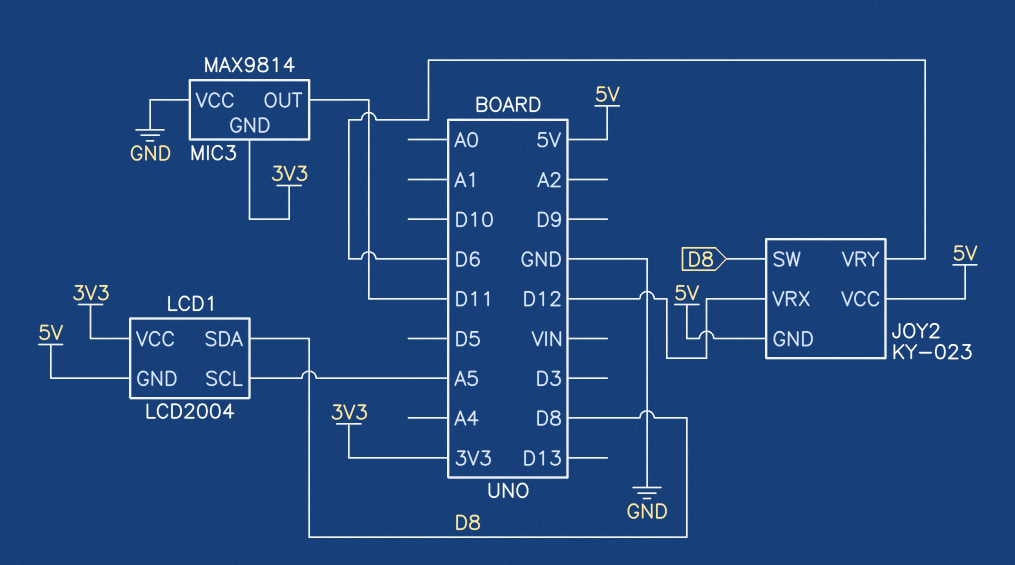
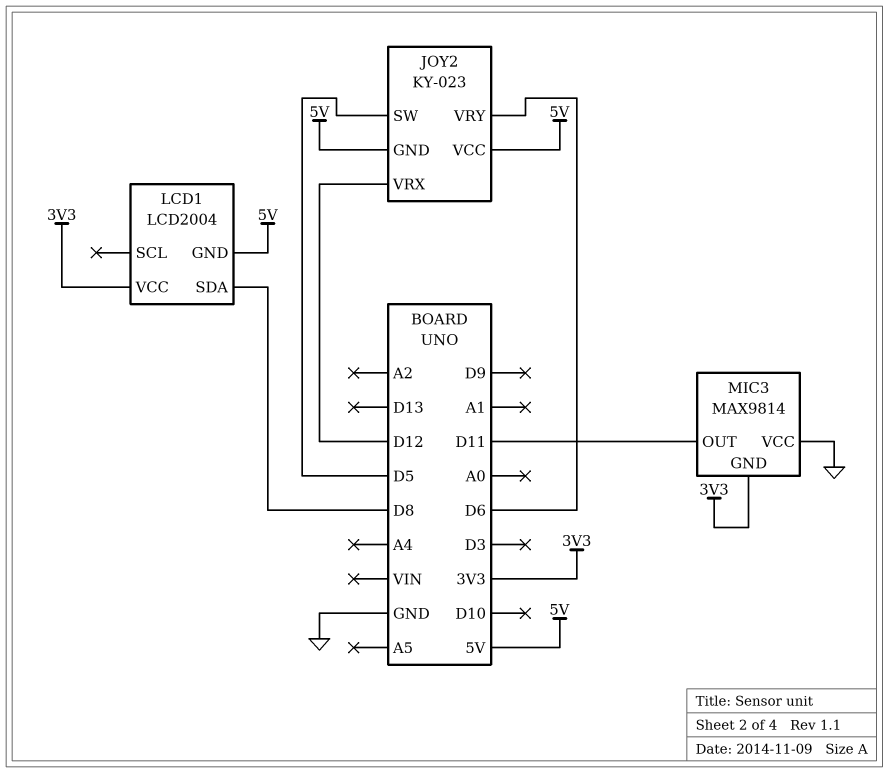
JOY2 pin SW: D8 -> D5
LCD1 pin SCL: A5 -> none

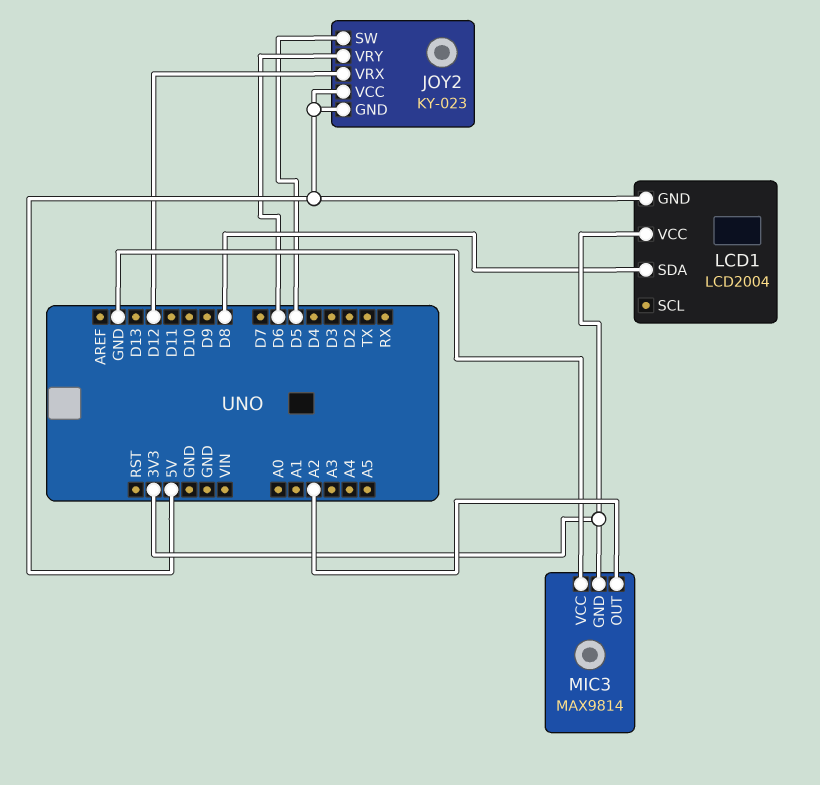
MIC3 pin OUT: D11 -> A2

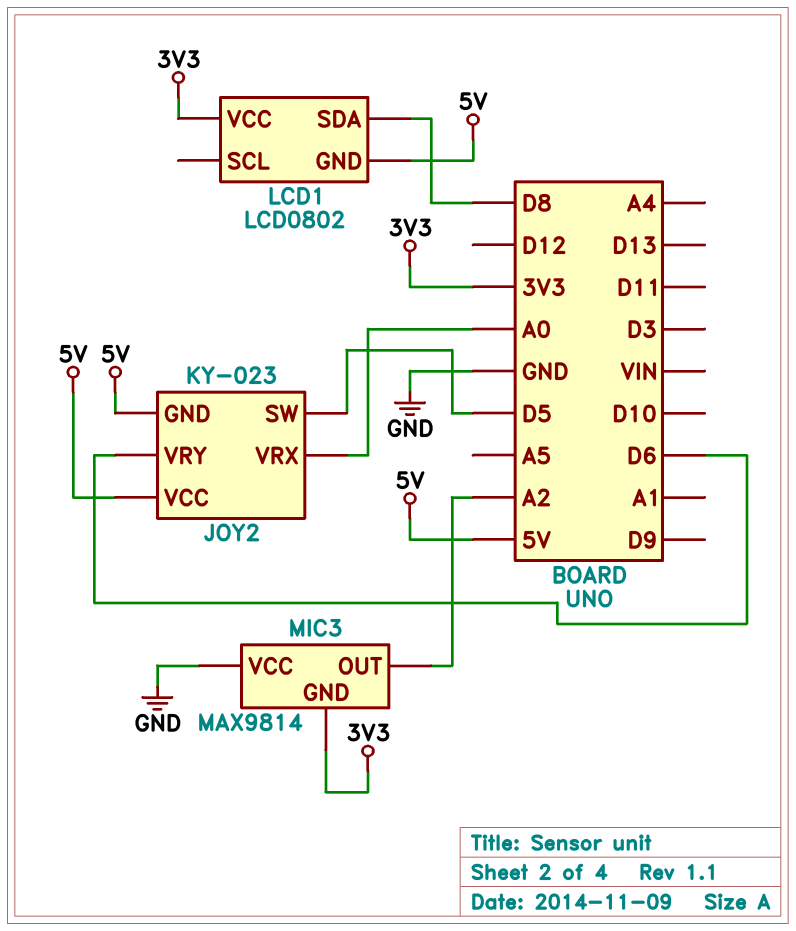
JOY2 pin VRX: D12 -> A0
LCD1: LCD2004 -> LCD0802

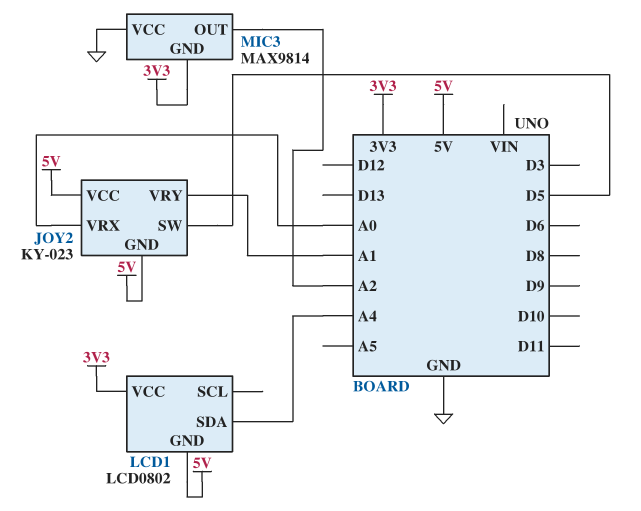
JOY2 pin VRY: D6 -> A1
LCD1 pin SDA: D8 -> A4

